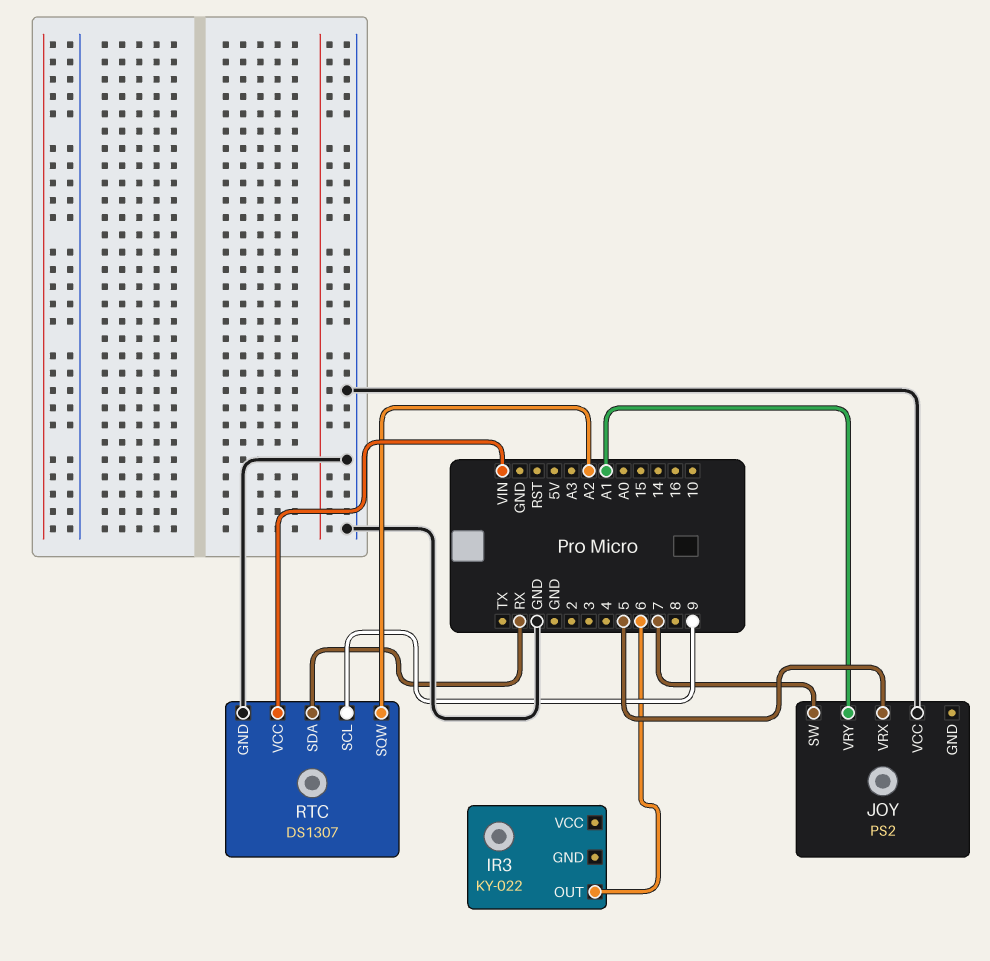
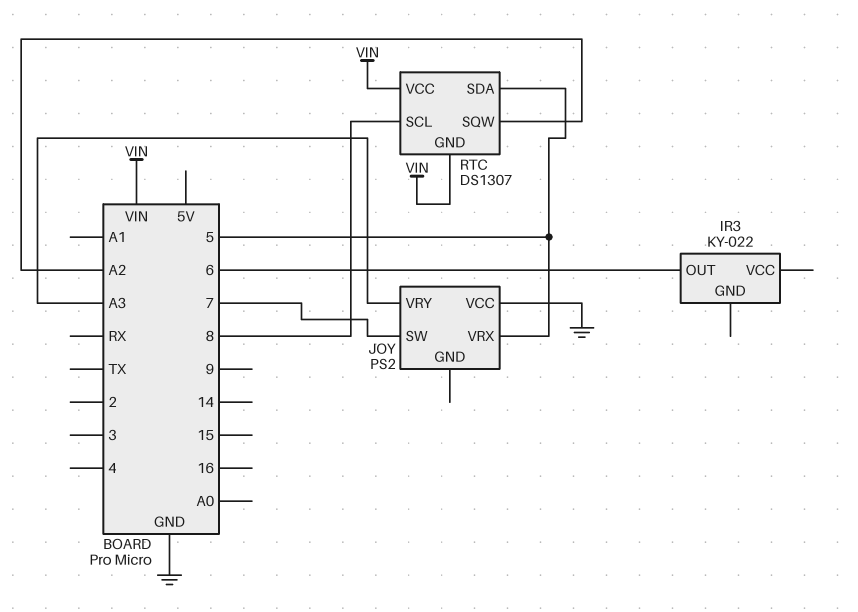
JOY pin VRY: A1 -> A3
RTC pin GND: GND -> VIN
RTC pin SCL: 9 -> 8
RTC pin SDA: RX -> 5

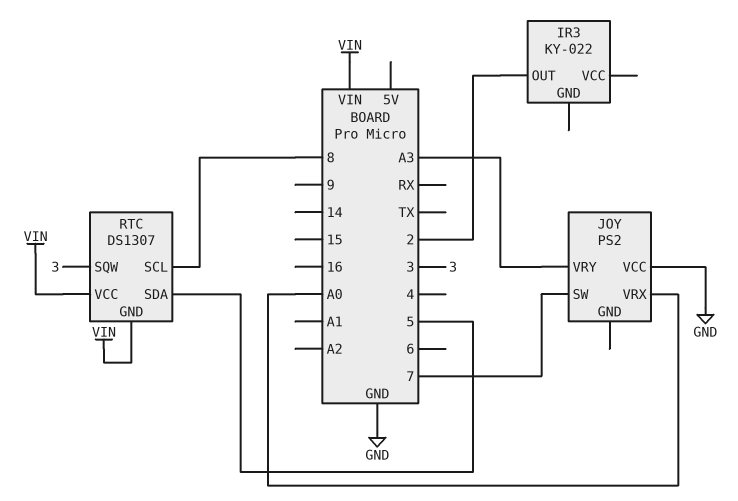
IR3 pin OUT: 6 -> 2
JOY pin VRX: 5 -> A0
RTC pin SQW: A2 -> 3

